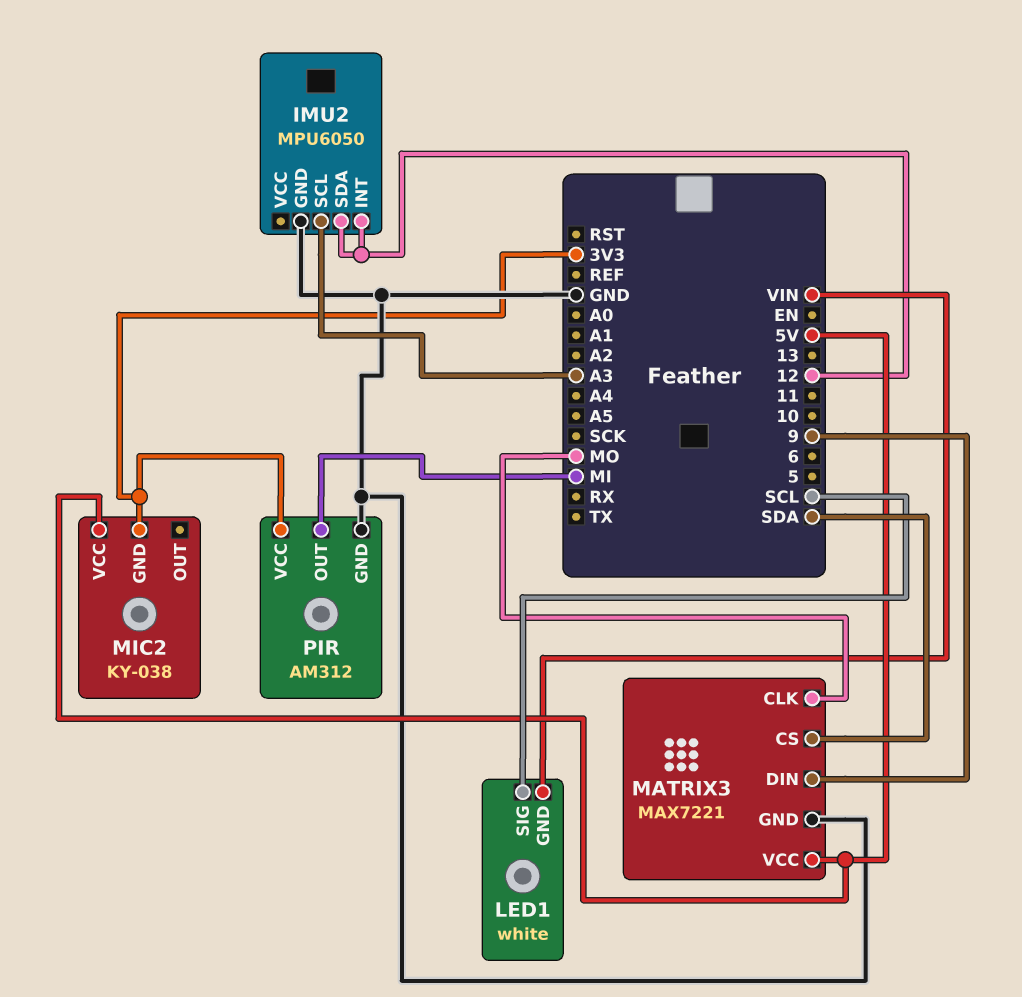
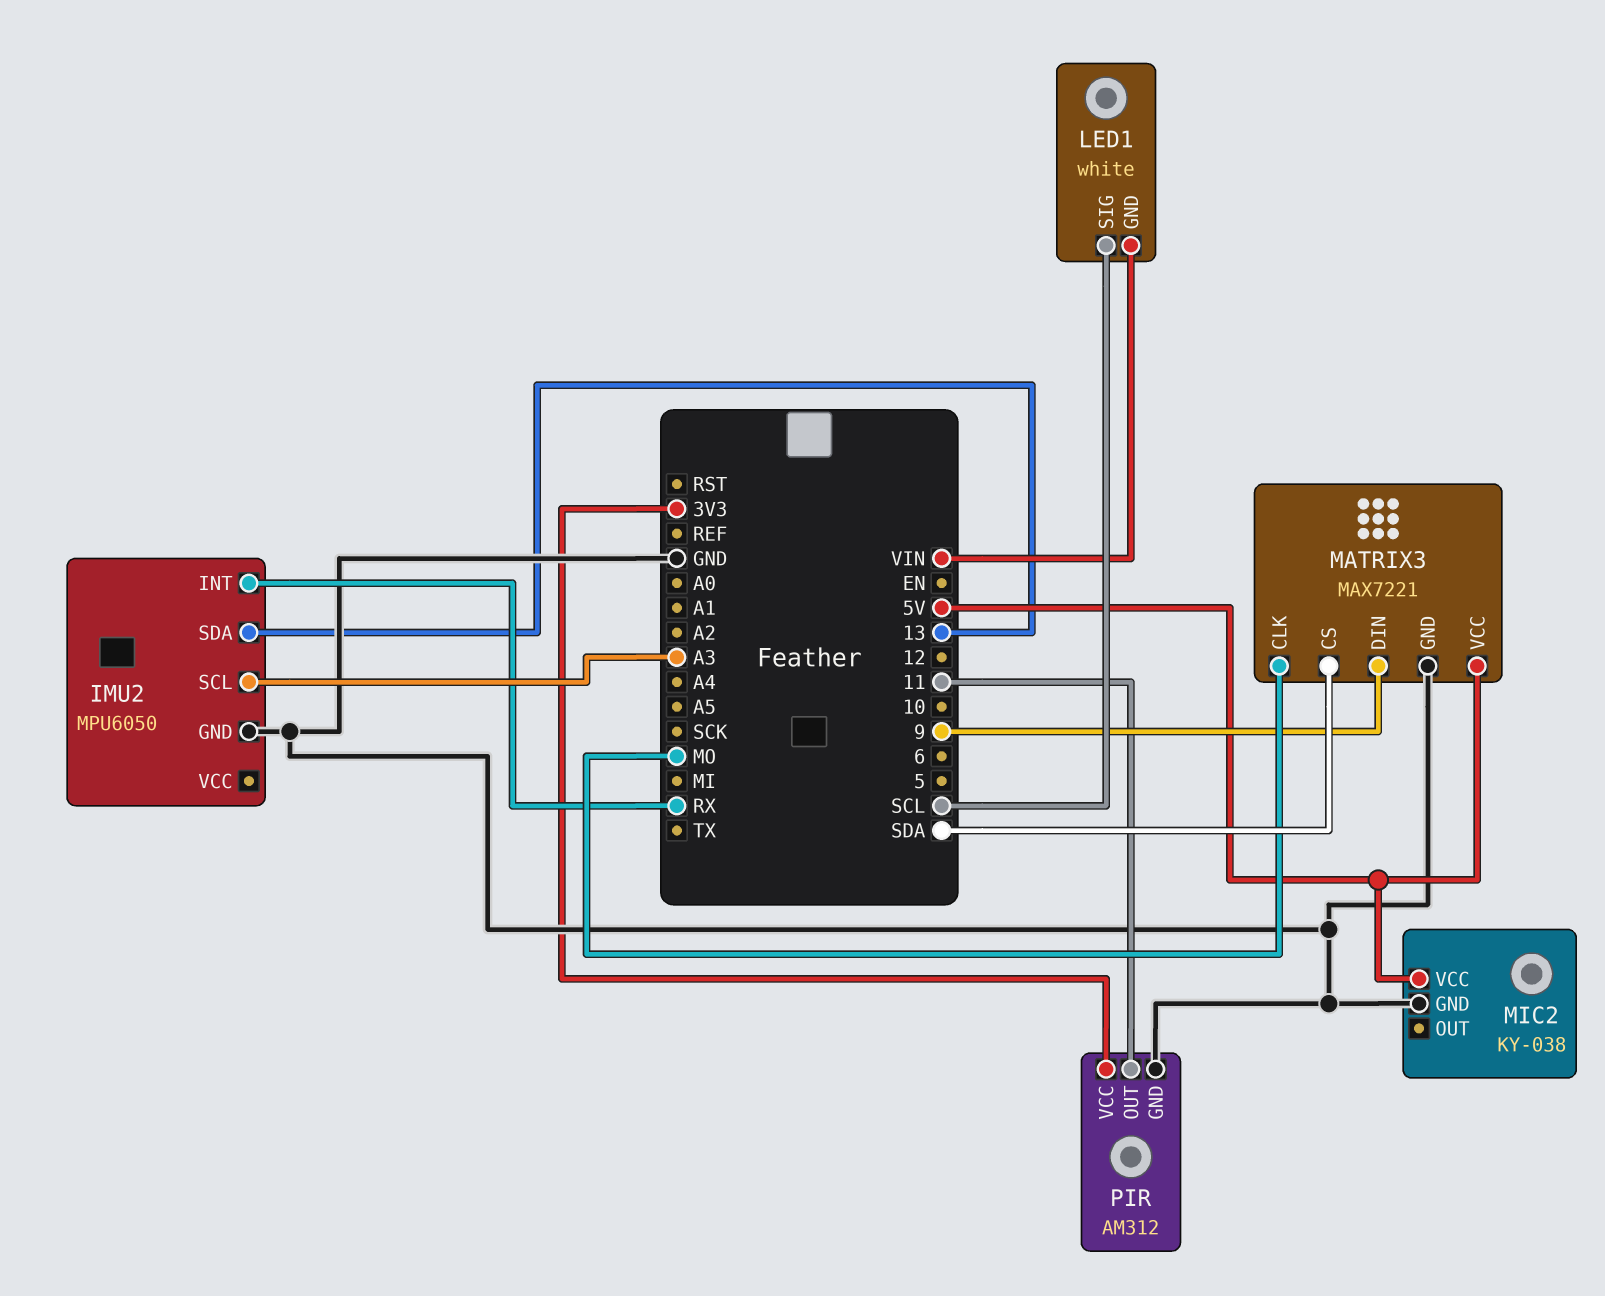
IMU2 pin INT: 12 -> RX
IMU2 pin SDA: 12 -> 13
MIC2 pin GND: 3V3 -> GND
PIR pin OUT: MI -> 11

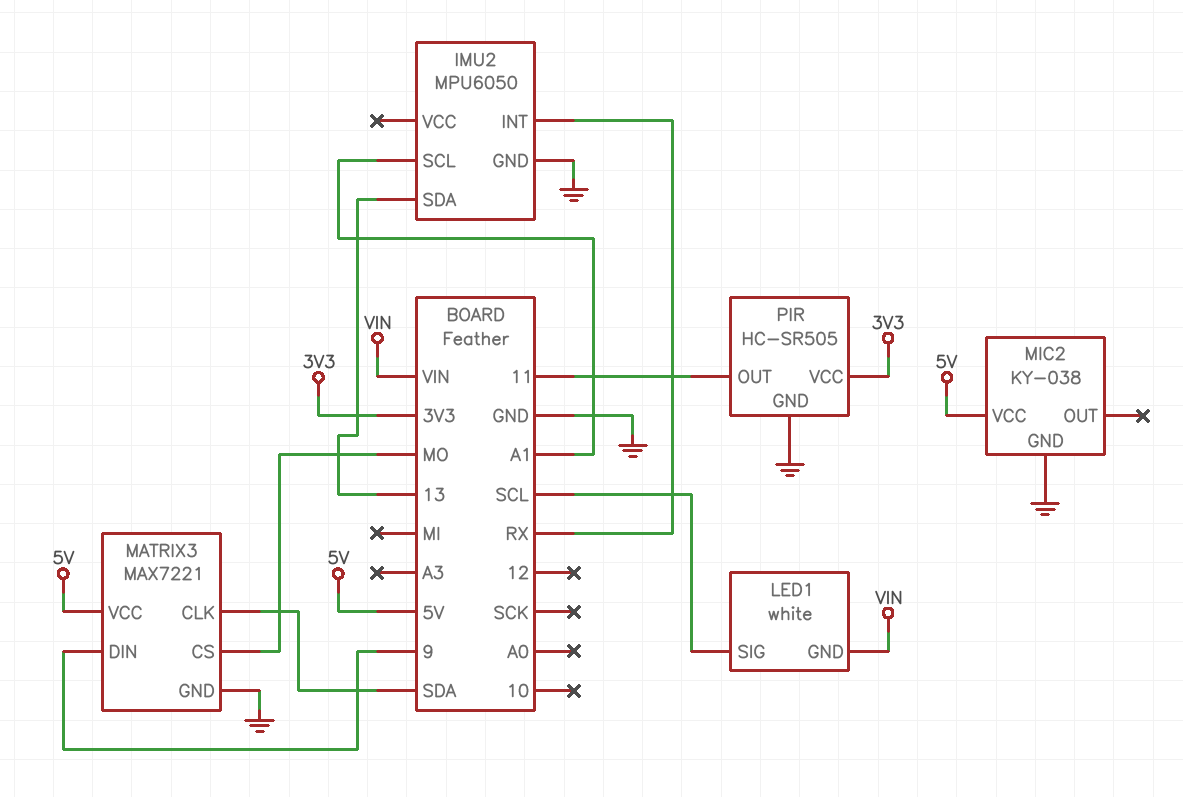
IMU2 pin SCL: A3 -> A1
MATRIX3 pin CLK: MO -> SDA
MATRIX3 pin CS: SDA -> MO
PIR: AM312 -> HC-SR505

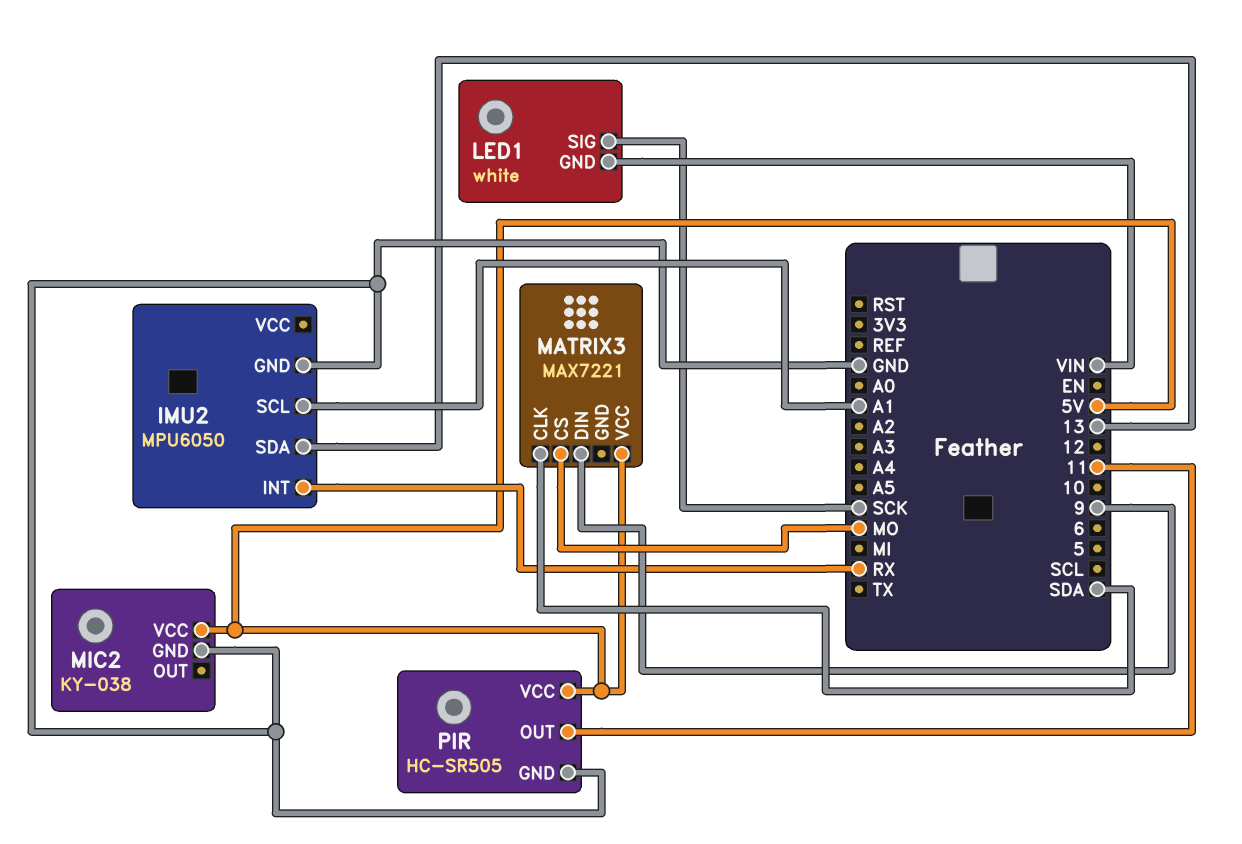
LED1 pin SIG: SCL -> SCK
MATRIX3 pin GND: GND -> none
PIR pin VCC: 3V3 -> 5V

